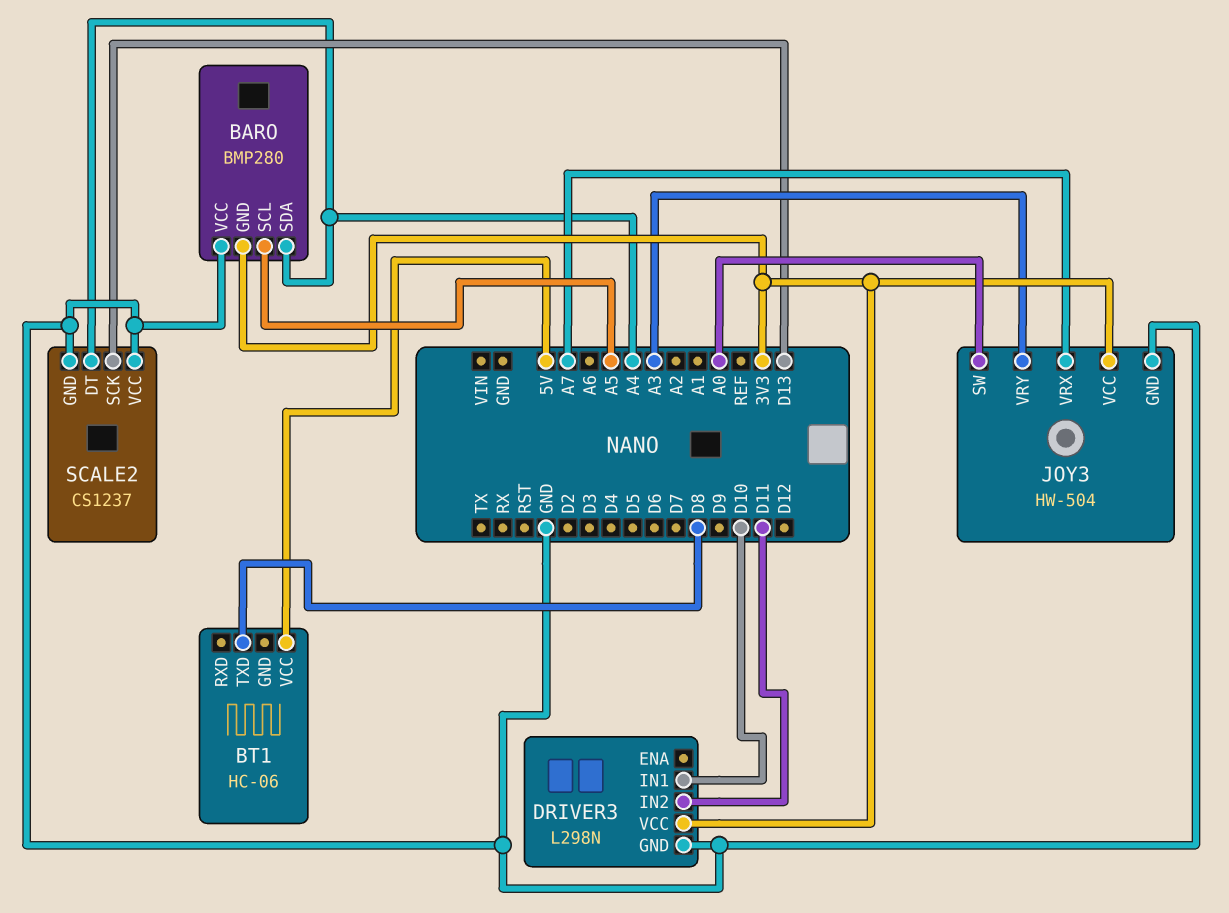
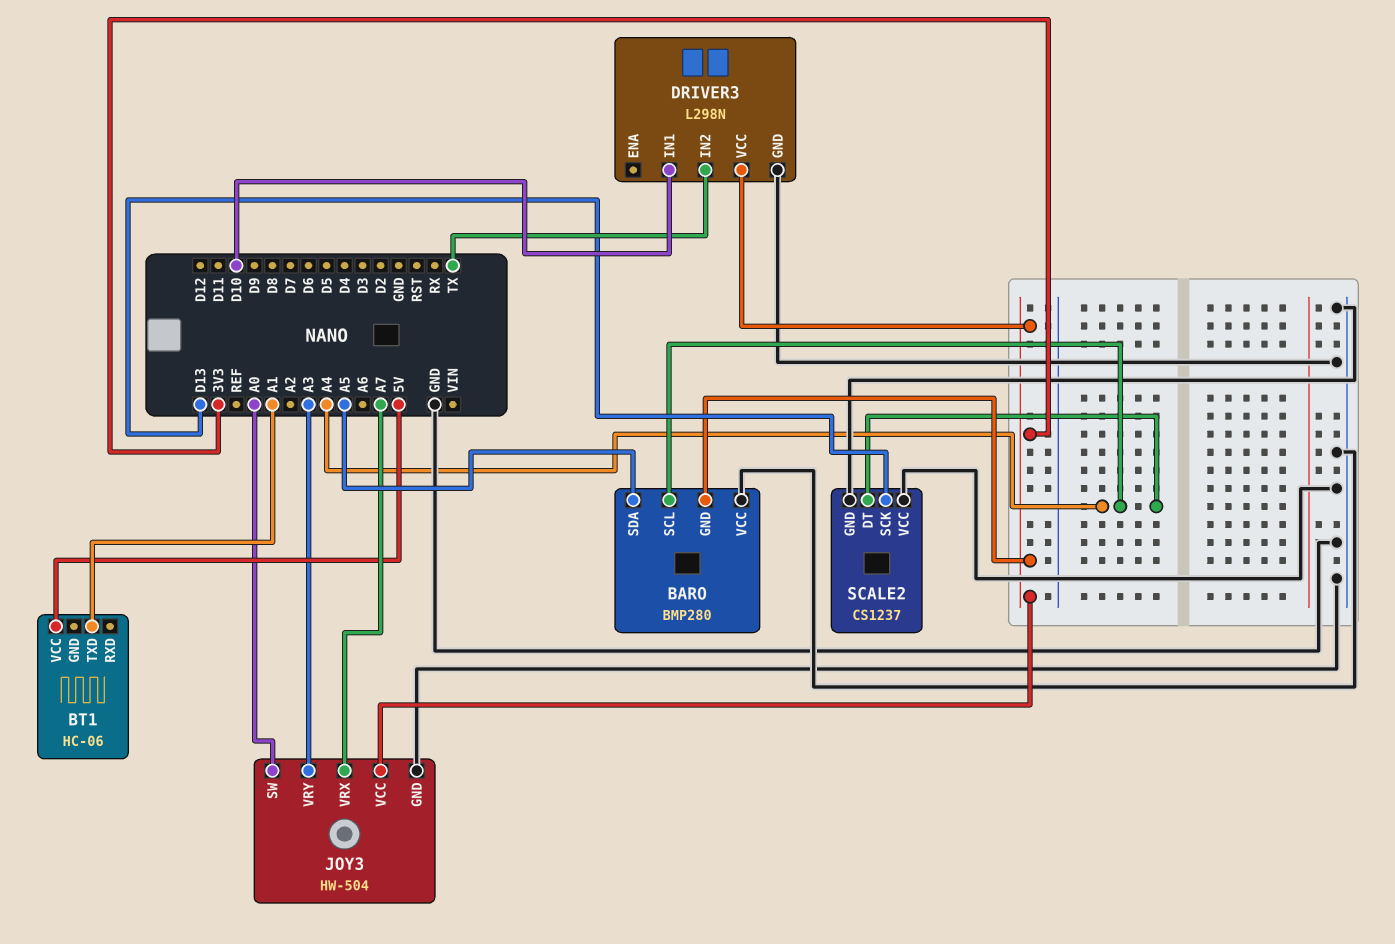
BARO pin SCL: A5 -> A4
BARO pin SDA: A4 -> A5
BT1 pin TXD: D8 -> A1
DRIVER3 pin IN2: D11 -> TX

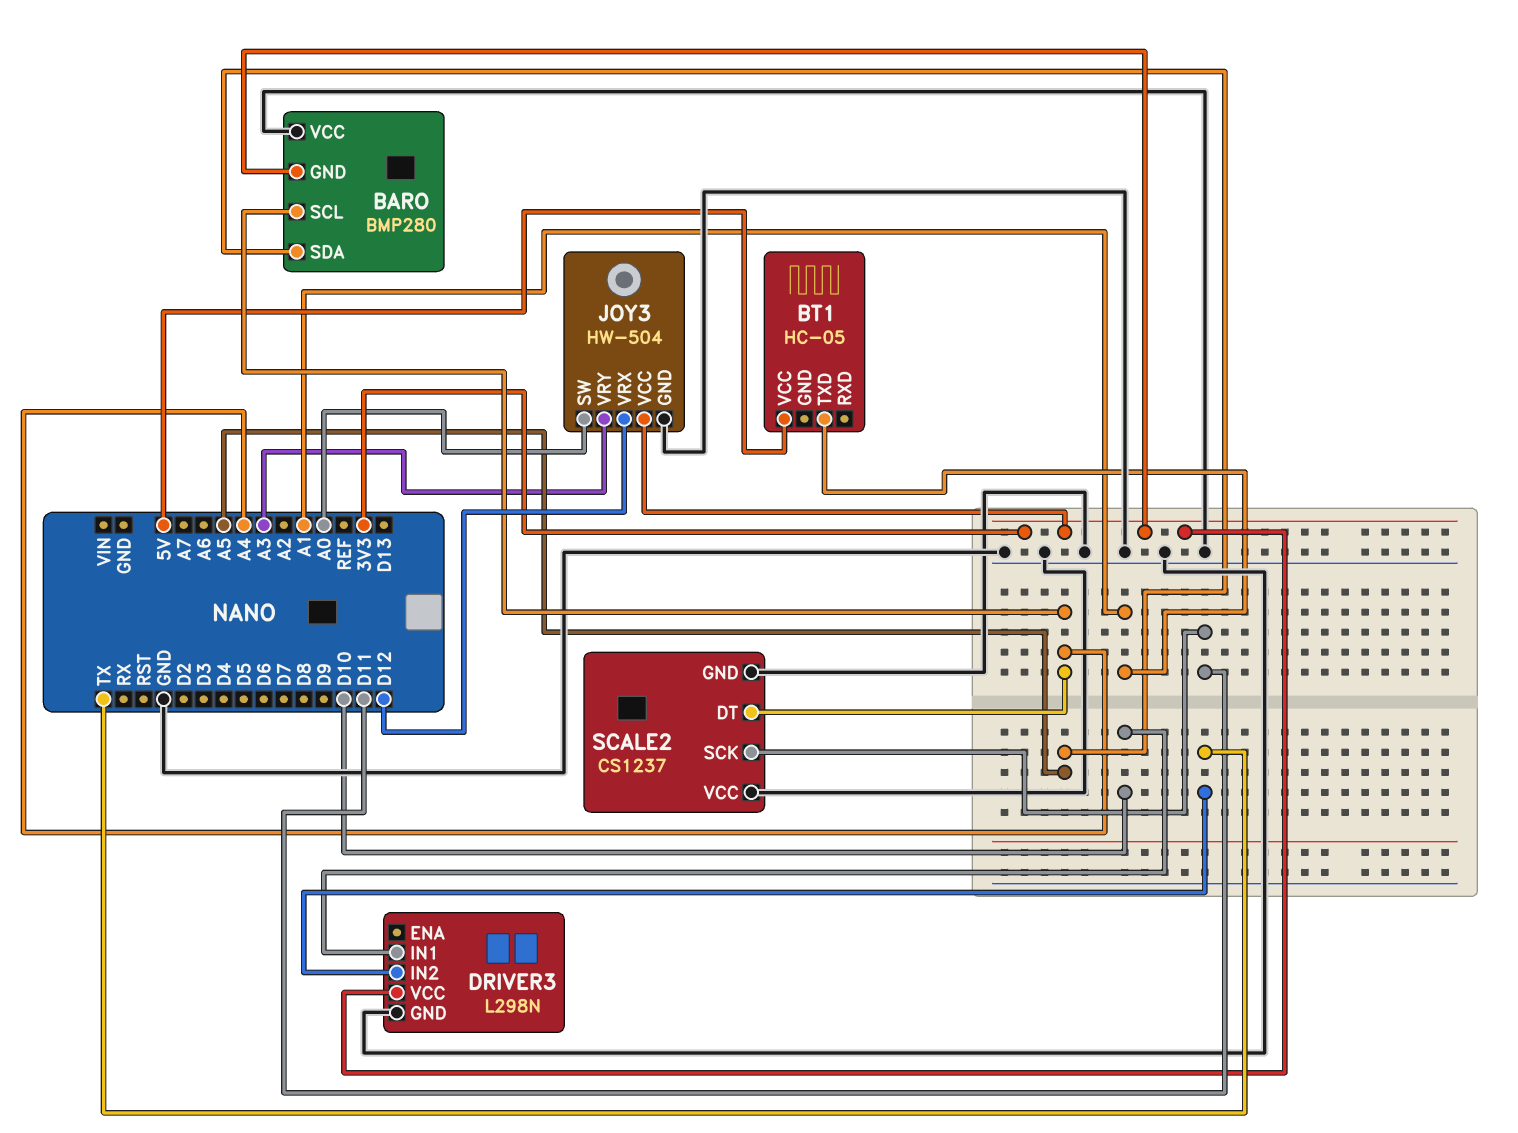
BT1: HC-06 -> HC-05
JOY3 pin VRX: A7 -> D12
SCALE2 pin SCK: D13 -> D11

